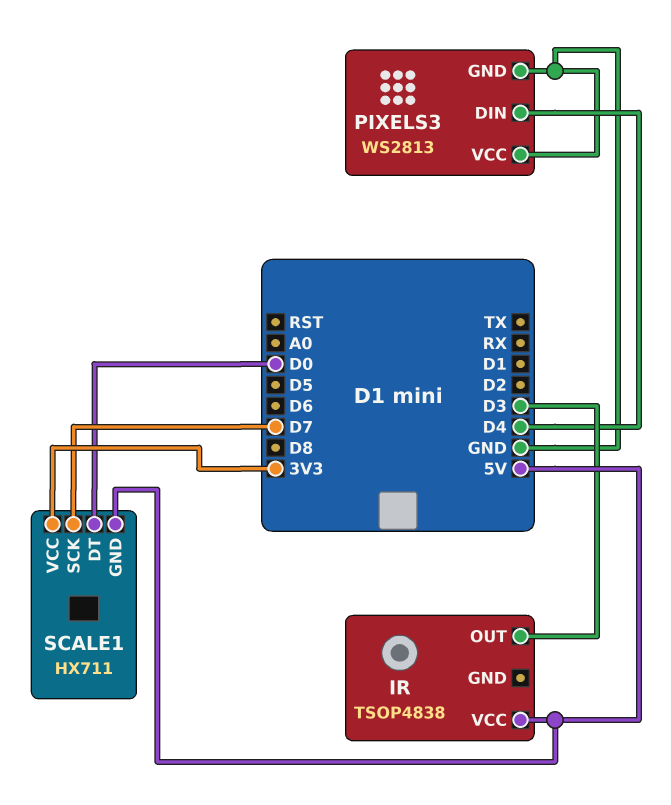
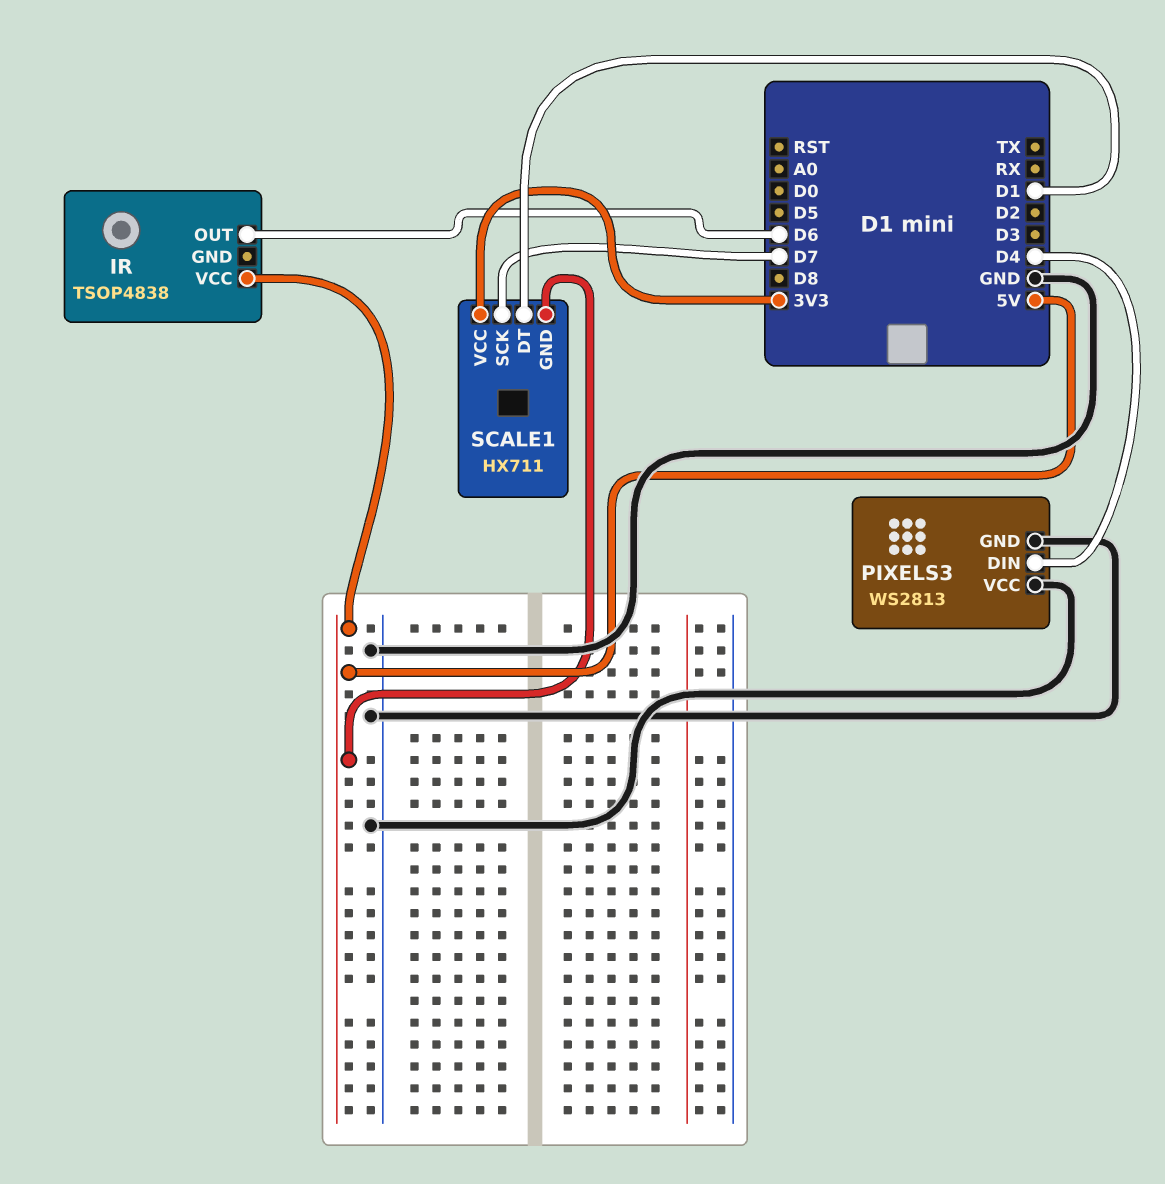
IR pin OUT: D3 -> D6
SCALE1 pin DT: D0 -> D1

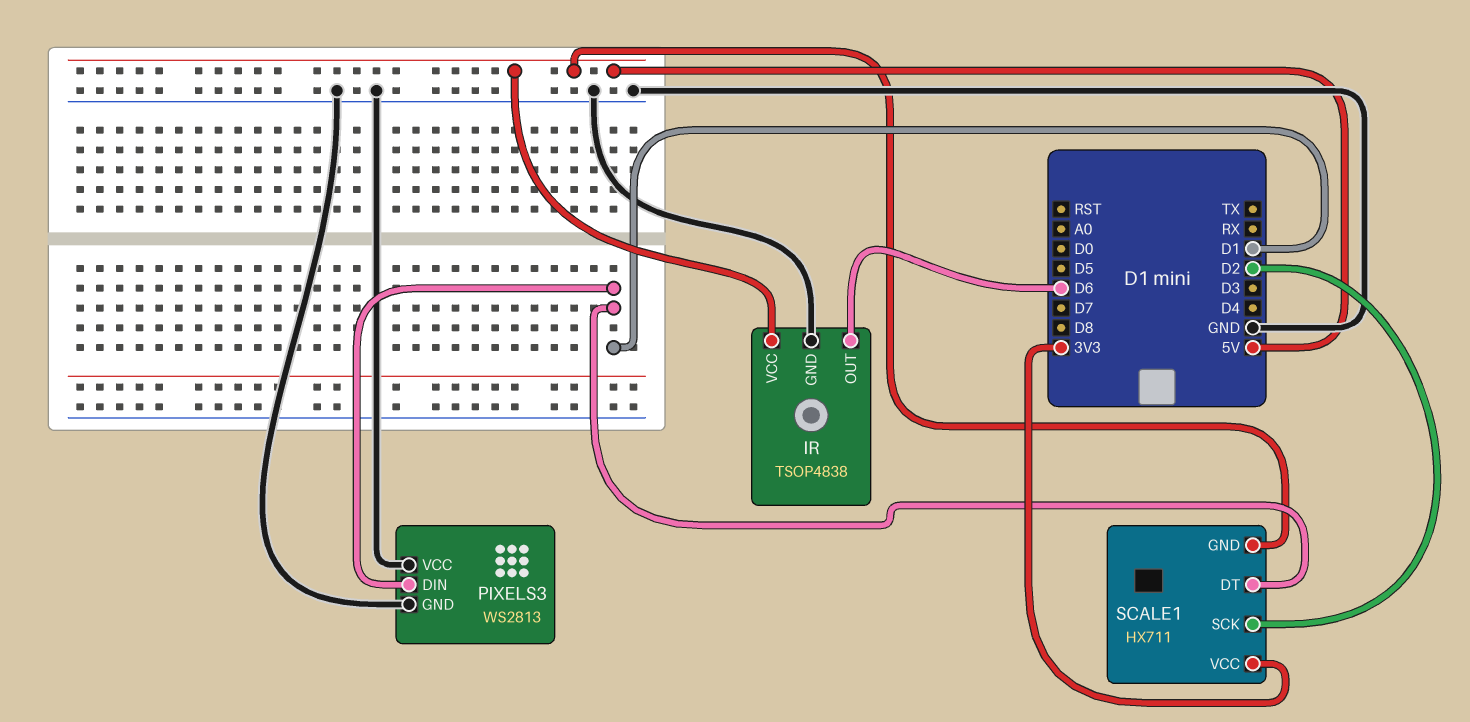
IR pin GND: none -> GND
PIXELS3 pin DIN: D4 -> D1
SCALE1 pin SCK: D7 -> D2

